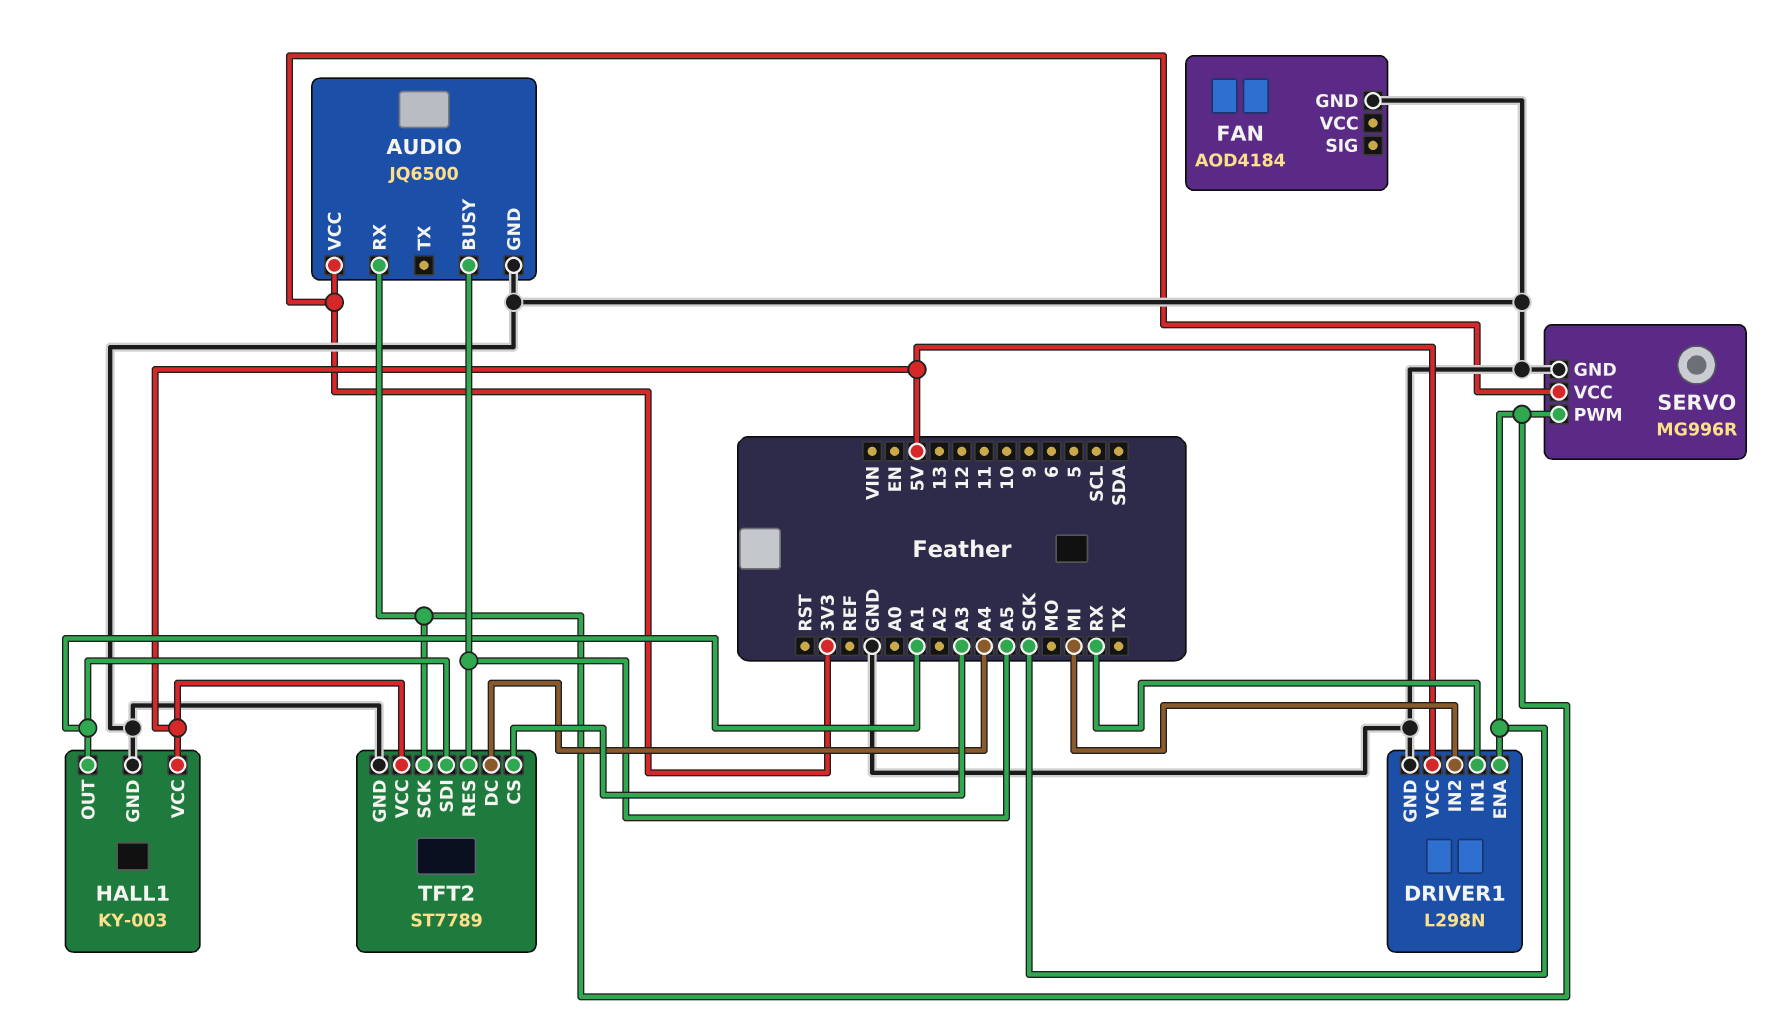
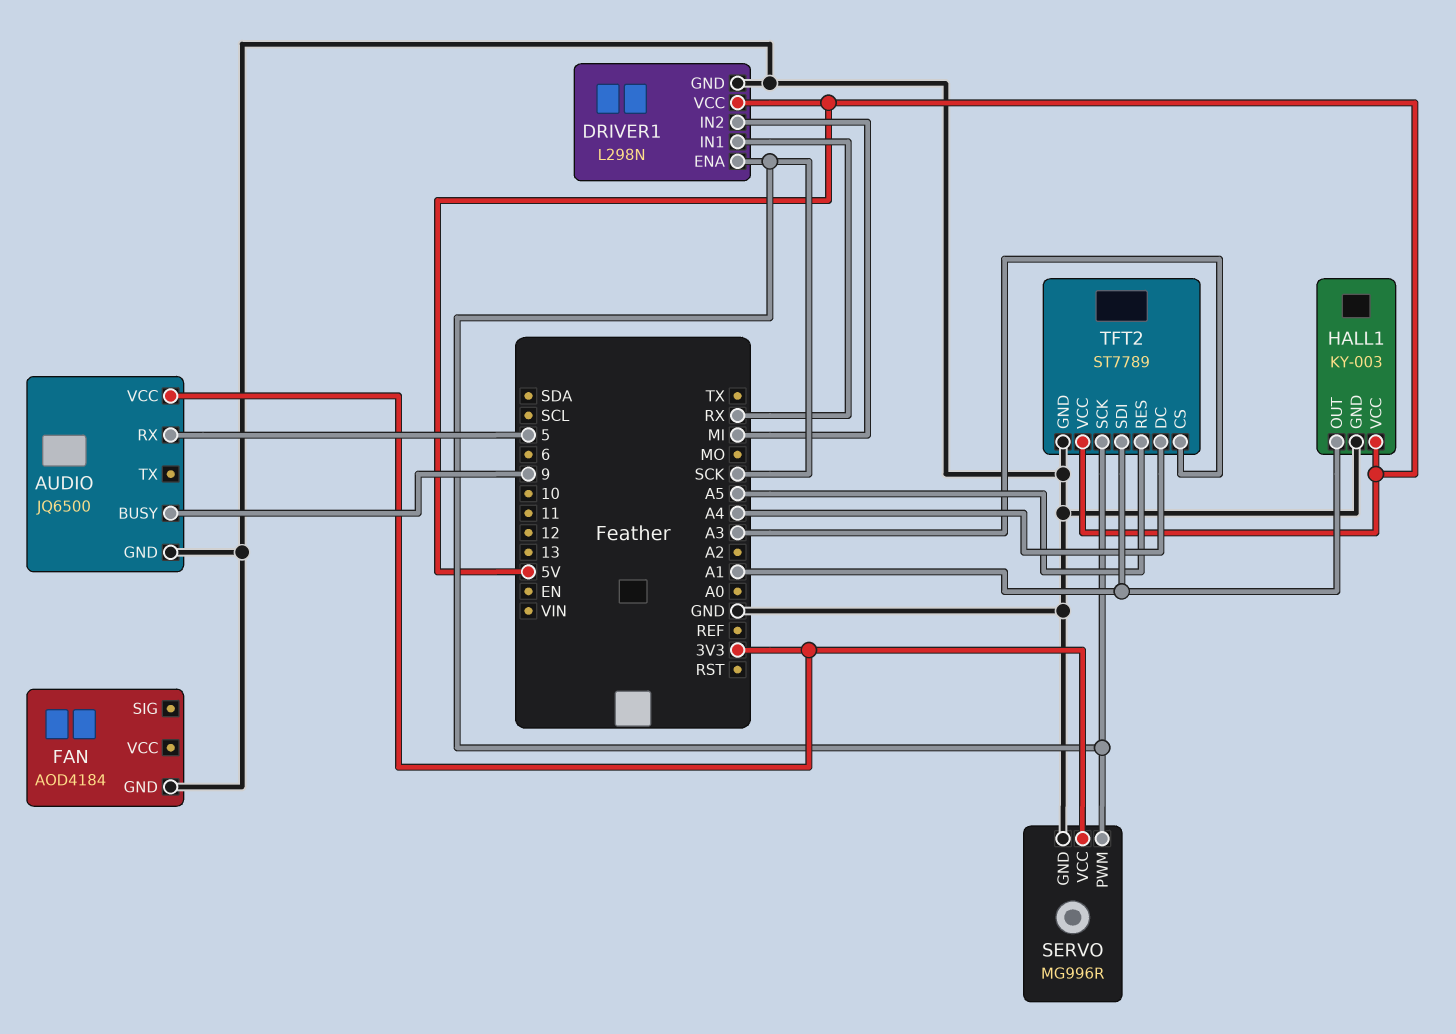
AUDIO pin BUSY: A5 -> 9
AUDIO pin RX: SCK -> 5

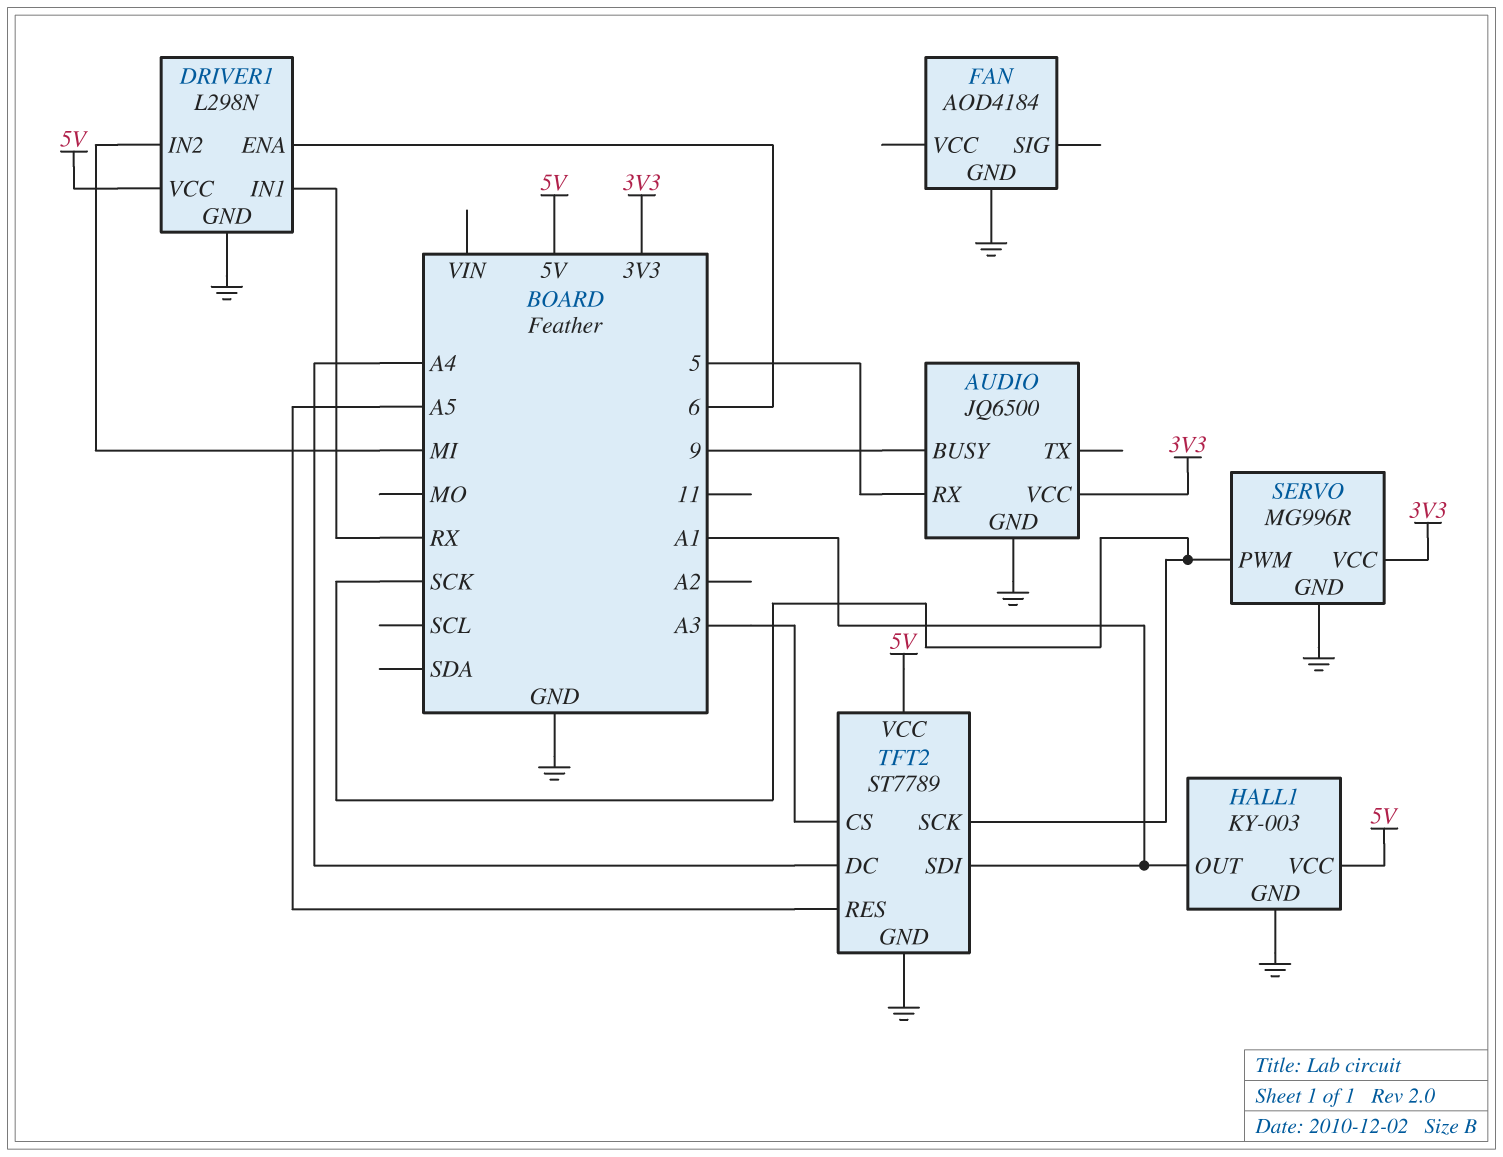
DRIVER1 pin ENA: SCK -> 6

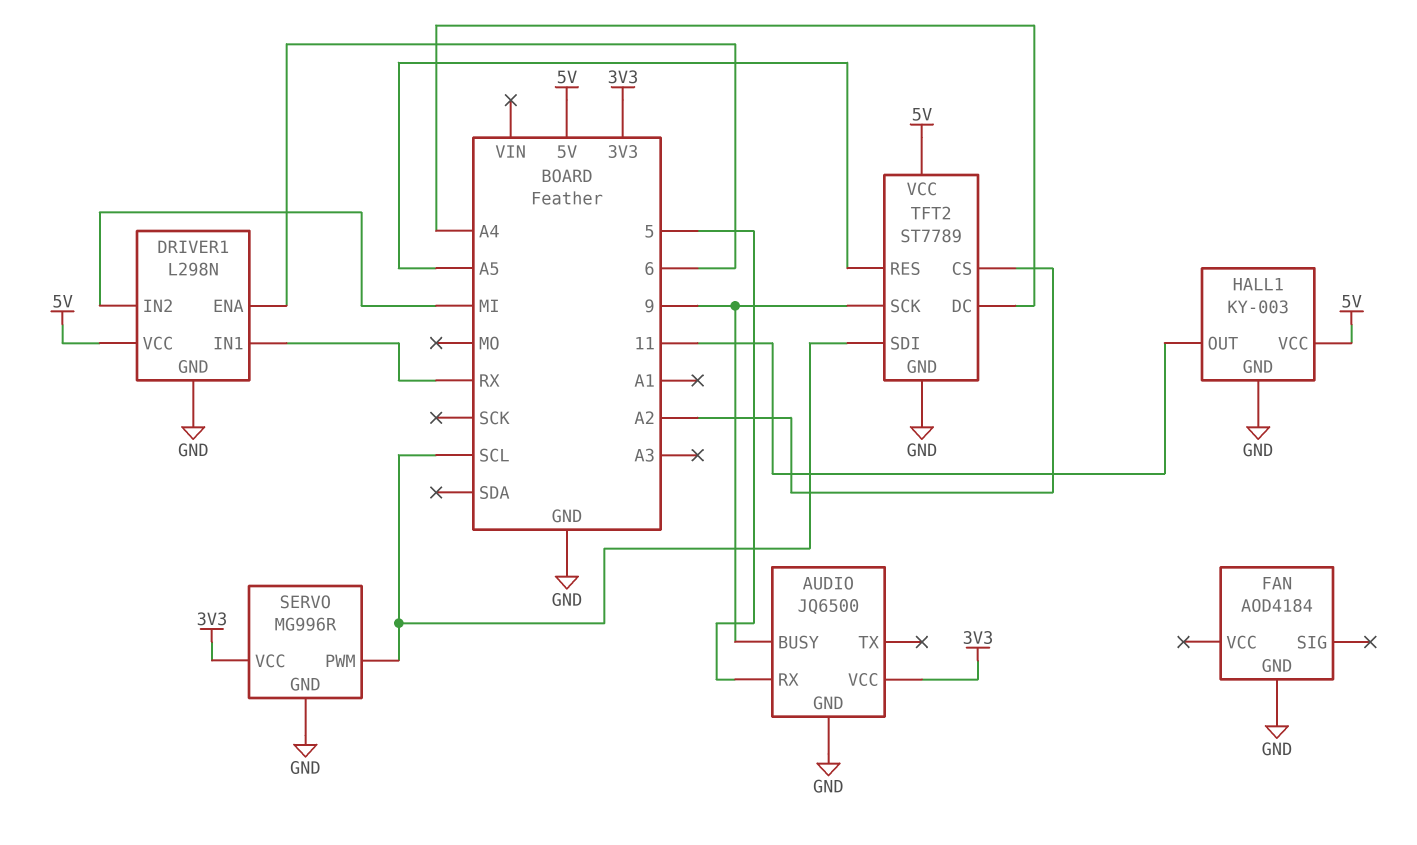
HALL1 pin OUT: A1 -> 11
SERVO pin PWM: SCK -> SCL
TFT2 pin CS: A3 -> A2
TFT2 pin SCK: SCK -> 9
TFT2 pin SDI: A1 -> SCL

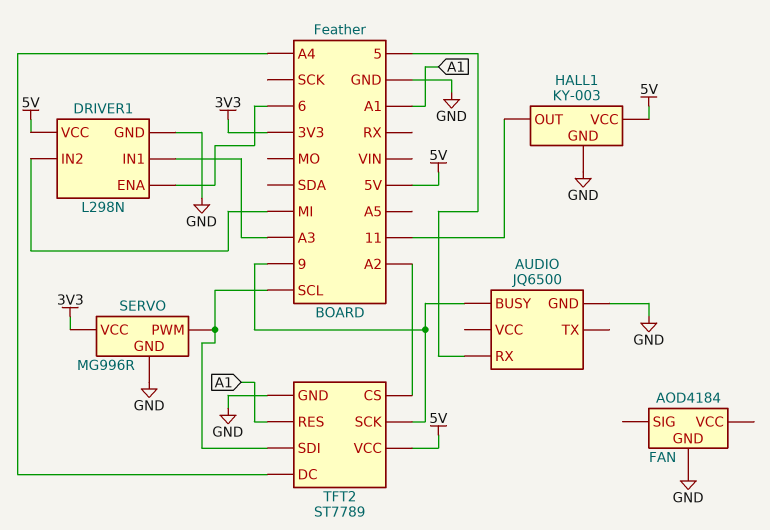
AUDIO pin VCC: 3V3 -> none
DRIVER1 pin IN1: RX -> A3
TFT2 pin RES: A5 -> A1

